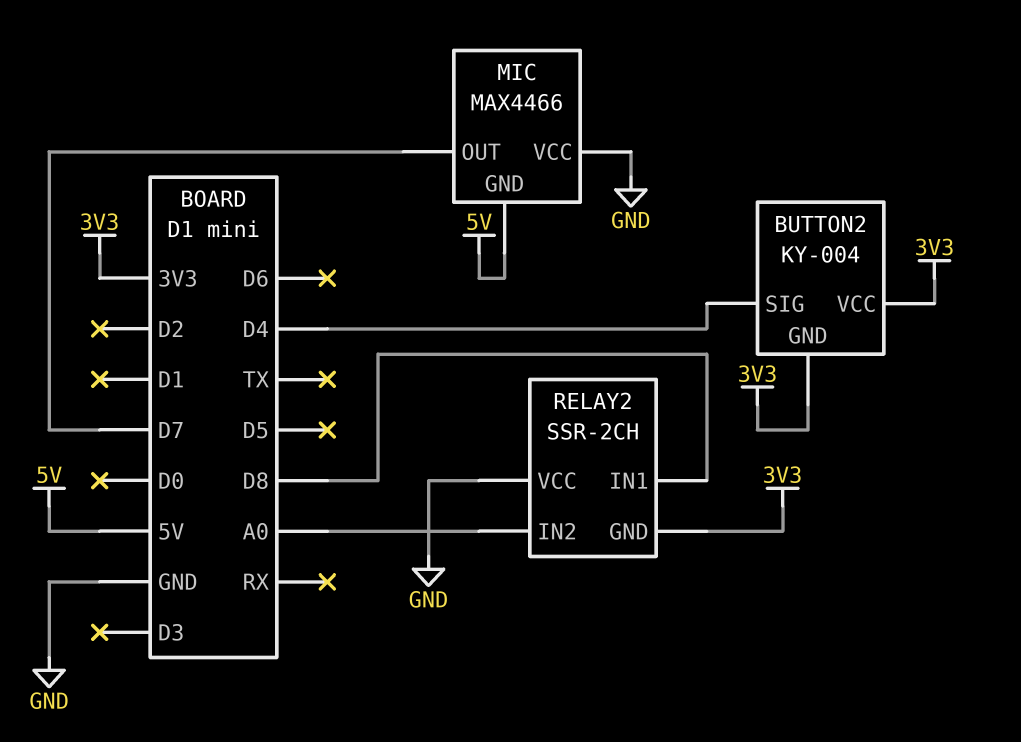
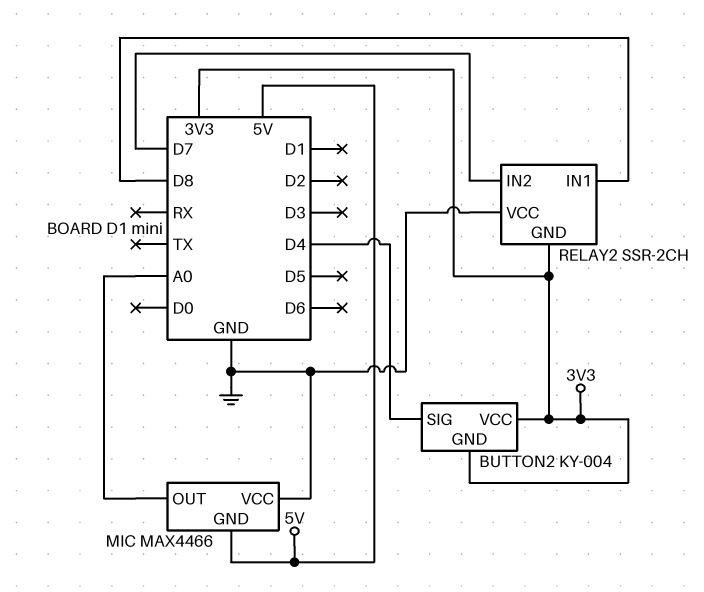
MIC pin OUT: D7 -> A0
RELAY2 pin IN2: A0 -> D7

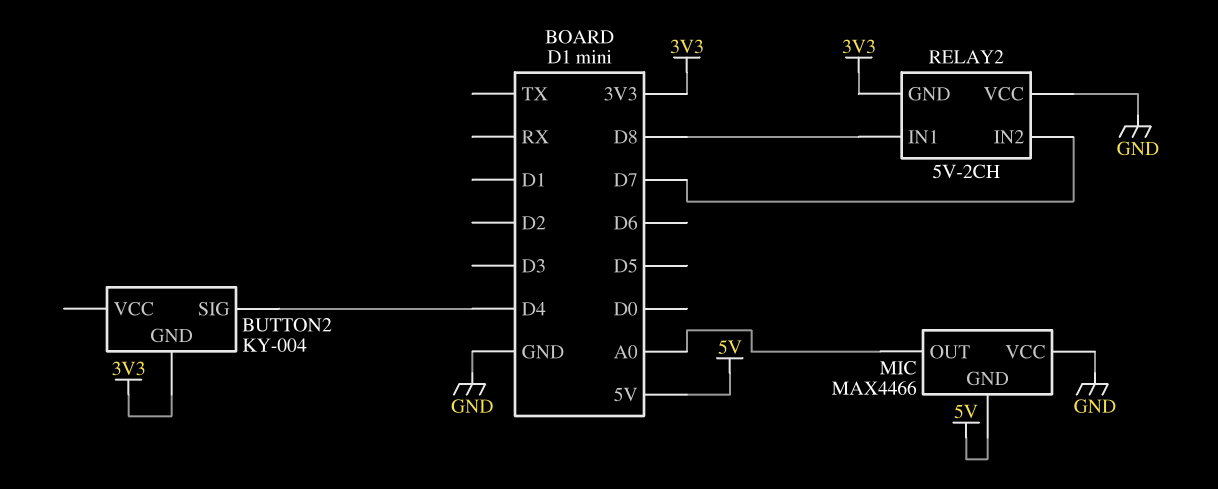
BUTTON2 pin VCC: 3V3 -> none
RELAY2: SSR-2CH -> 5V-2CH

